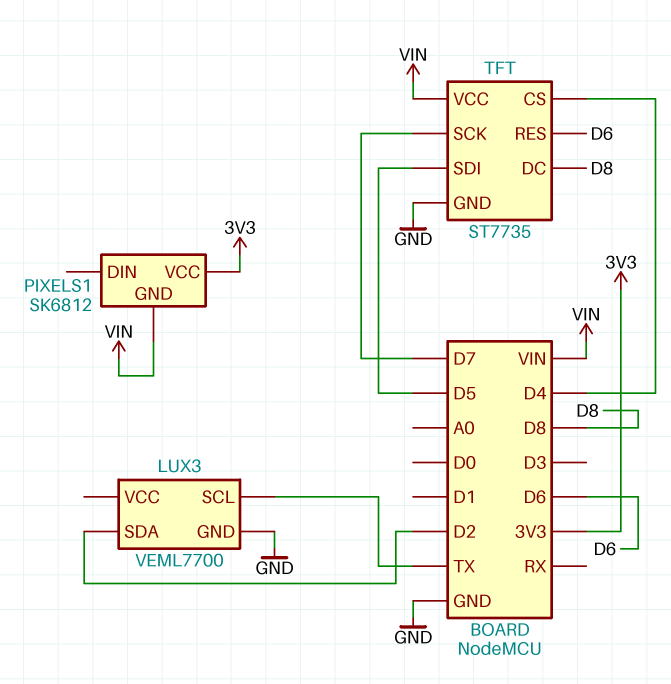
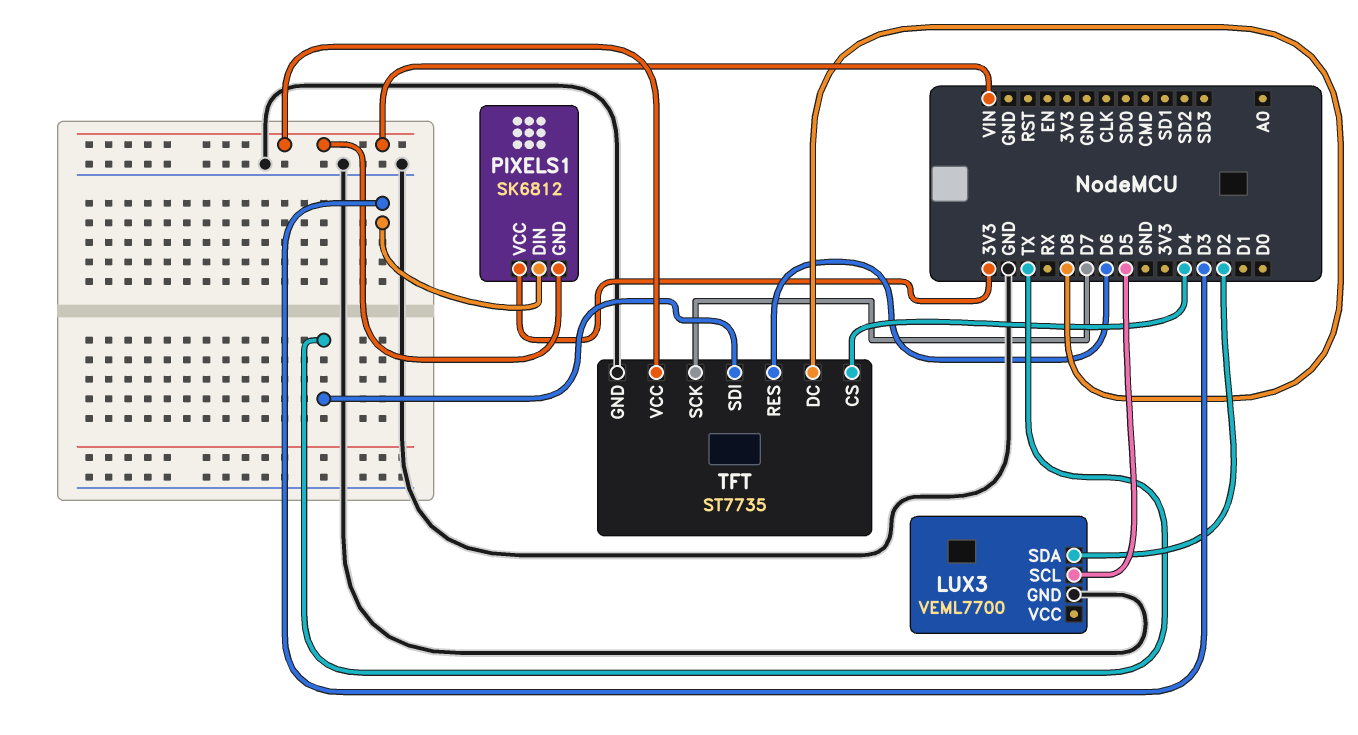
LUX3 pin SCL: TX -> D5
PIXELS1 pin DIN: none -> D3
TFT pin SDI: D5 -> TX

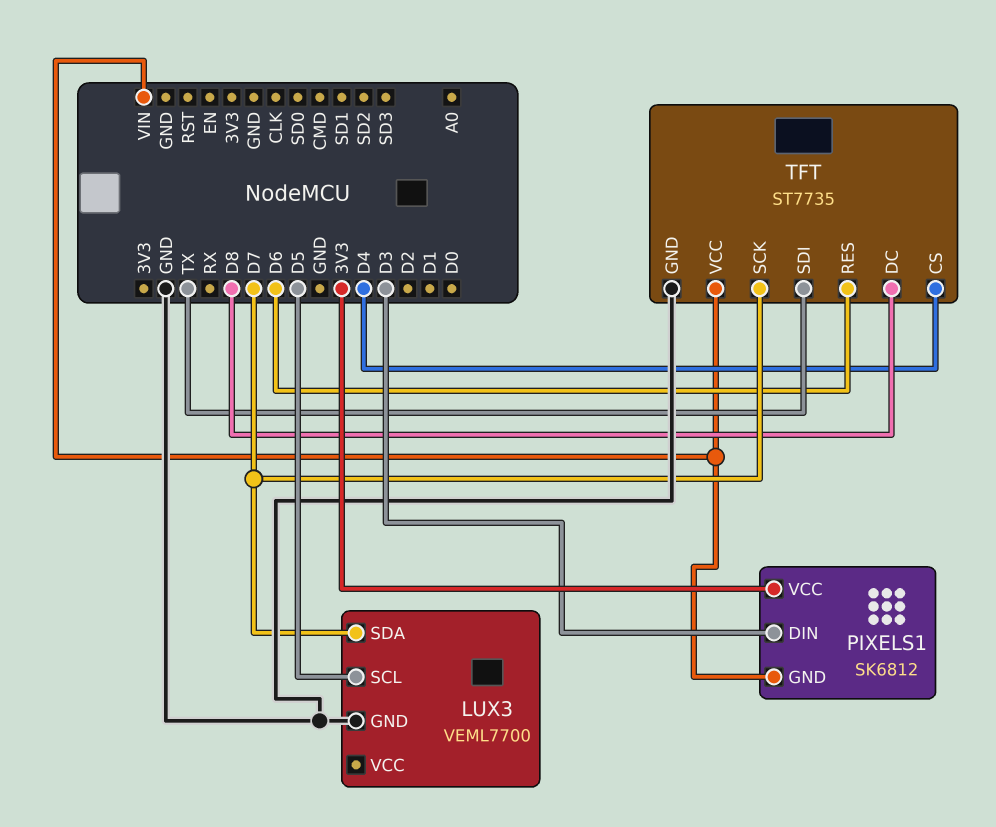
LUX3 pin SDA: D2 -> D7

